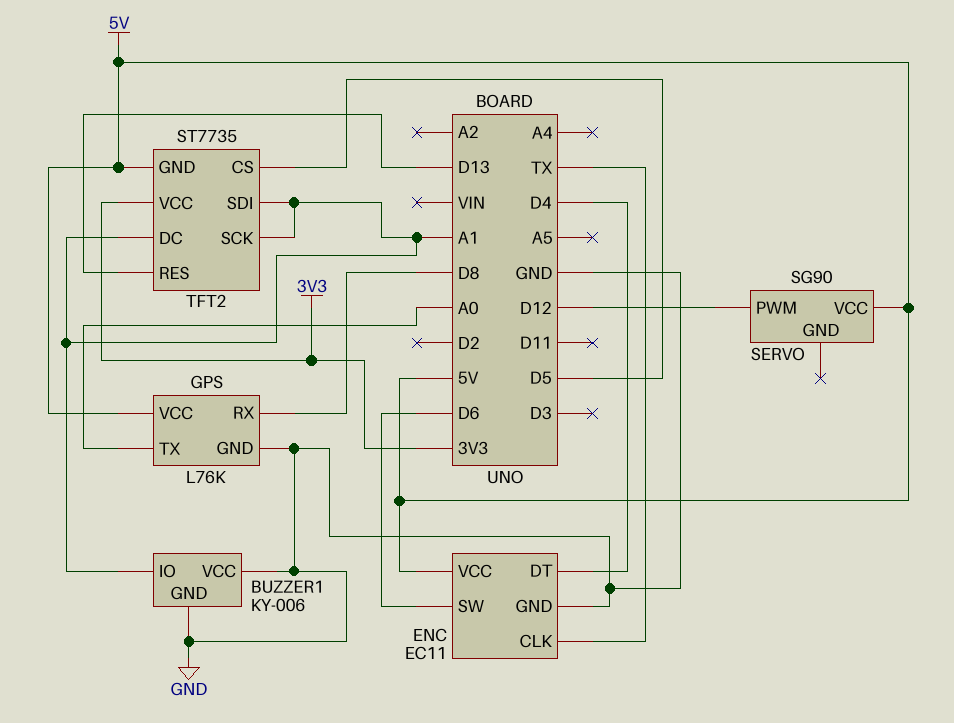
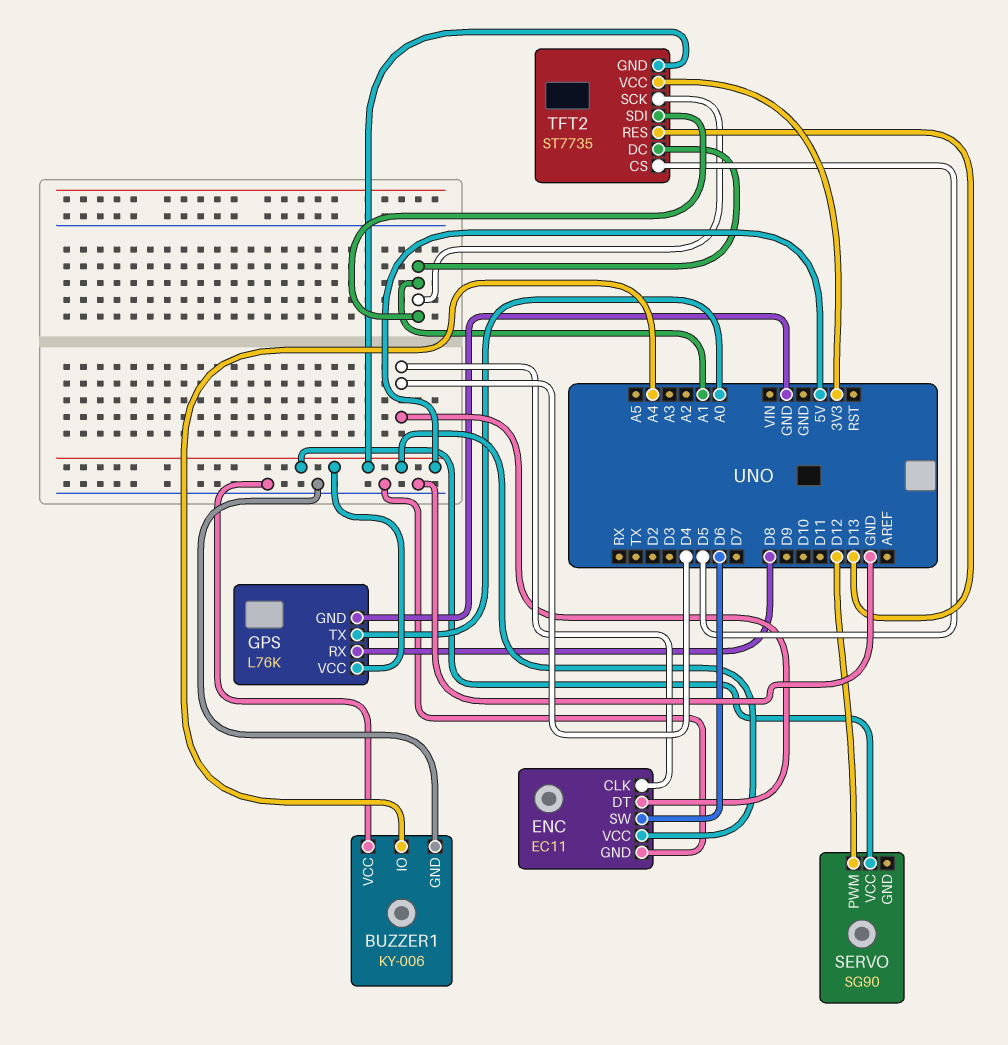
BUZZER1 pin IO: A1 -> A4
ENC pin CLK: TX -> D4

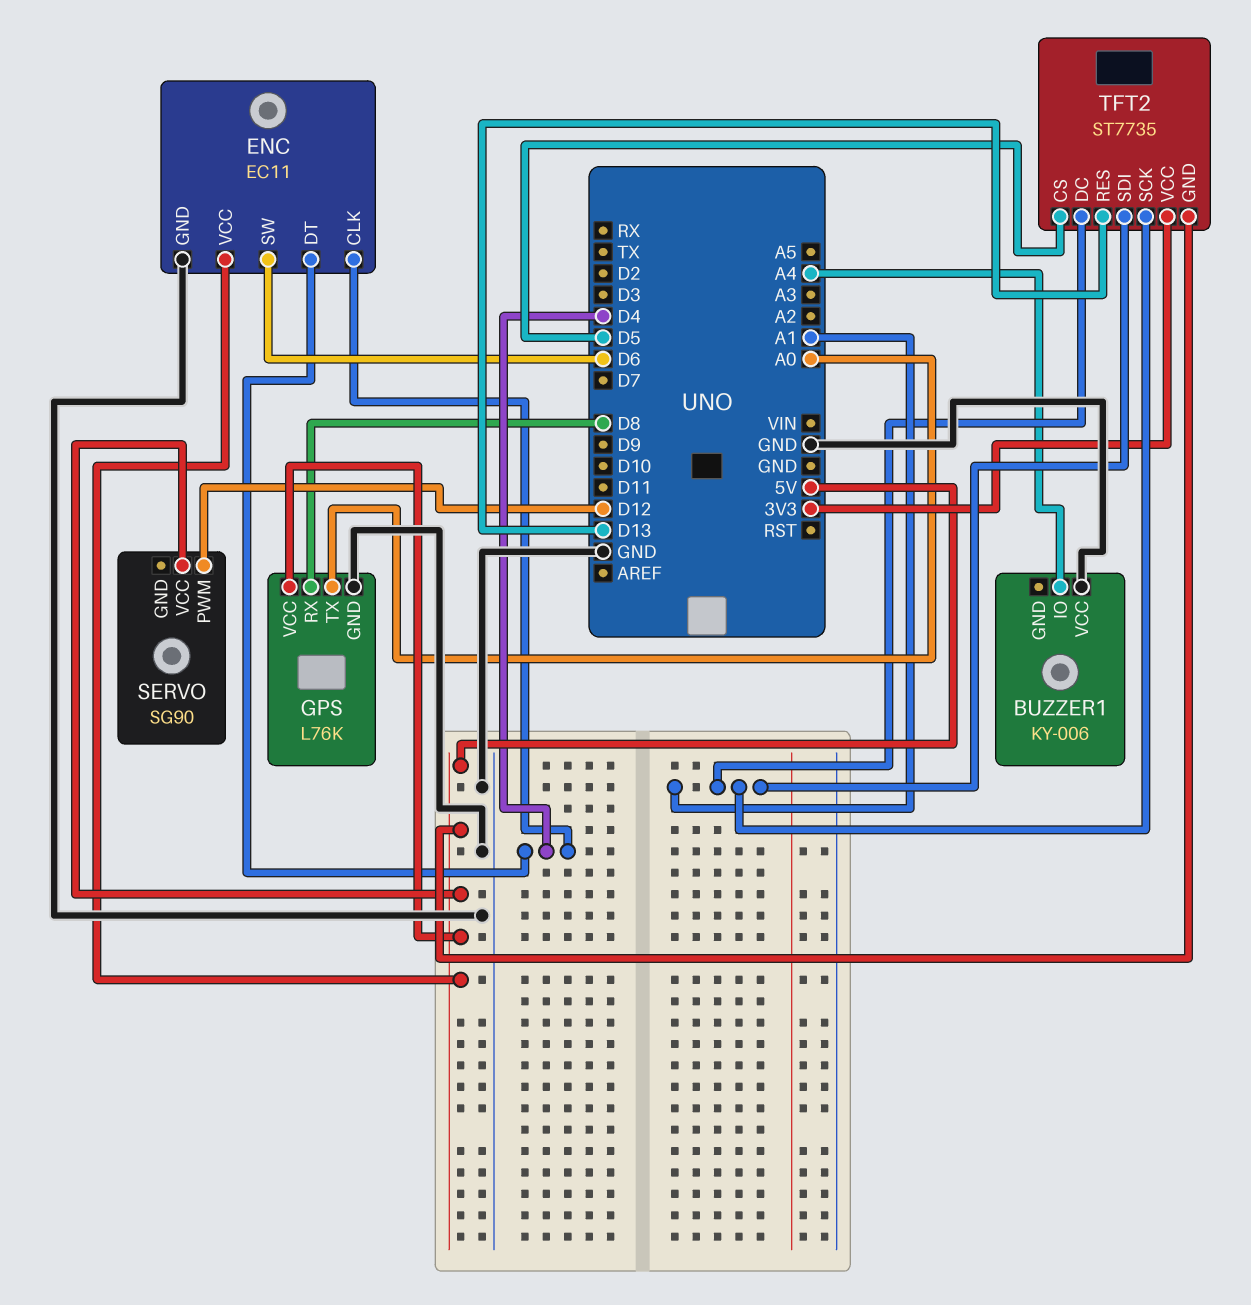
BUZZER1 pin GND: GND -> none

